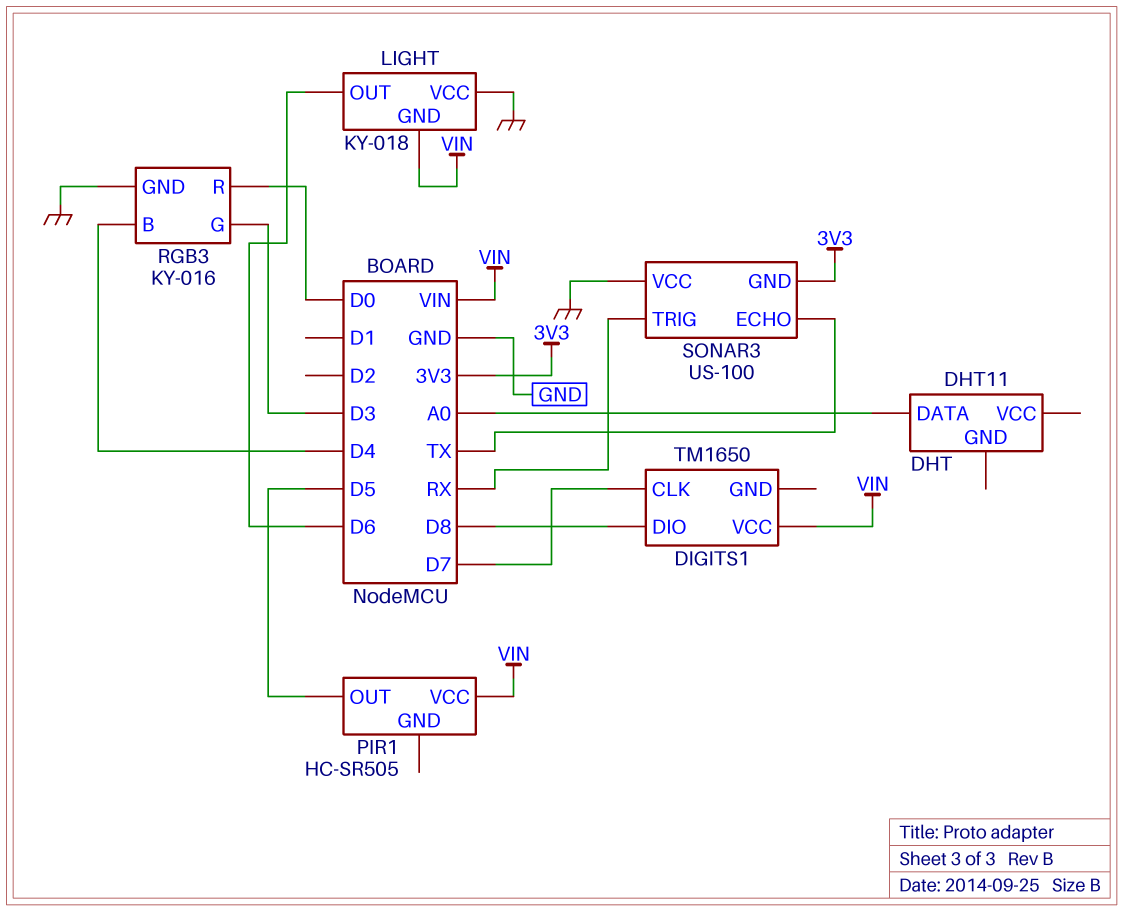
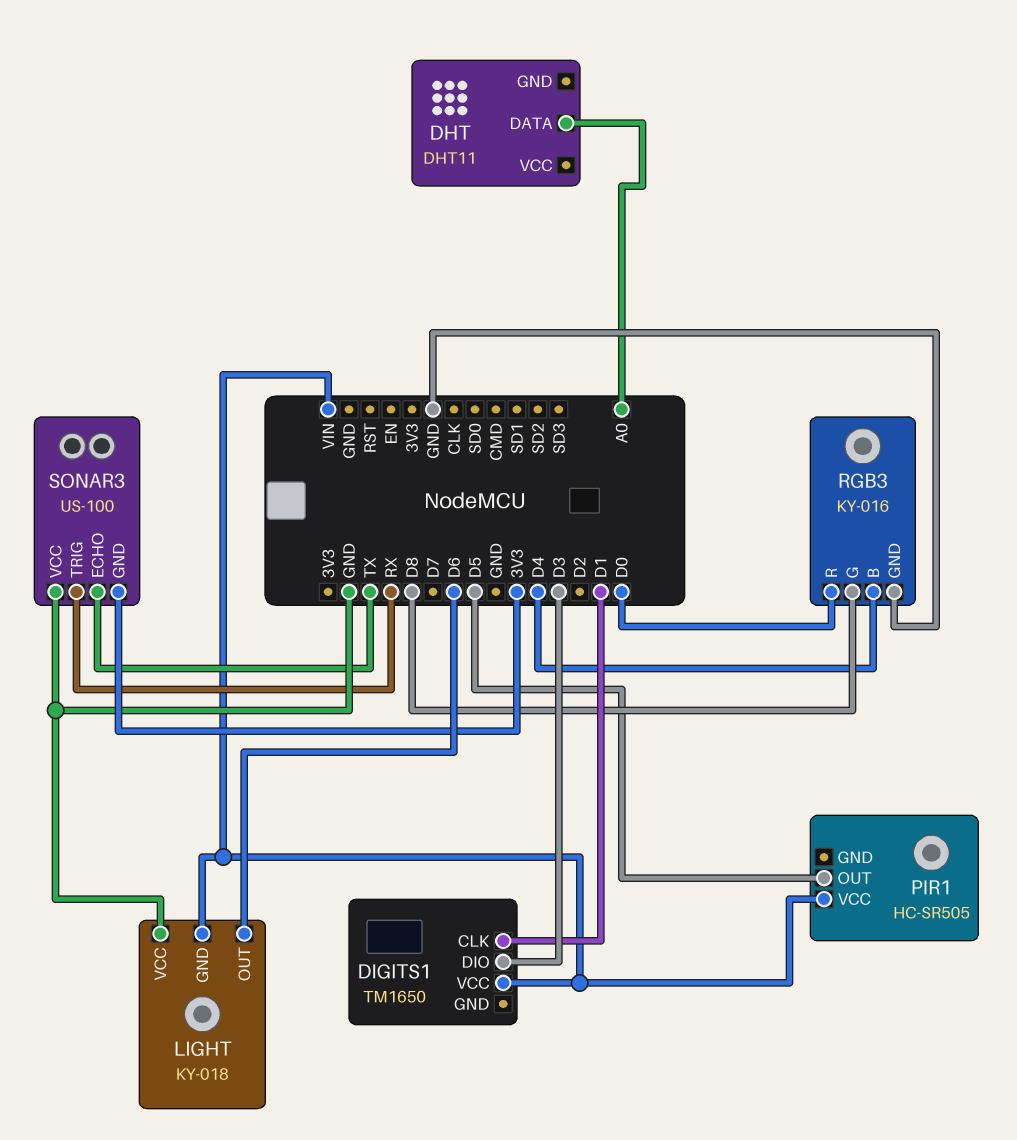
DIGITS1 pin CLK: D7 -> D1
DIGITS1 pin DIO: D8 -> D3
RGB3 pin G: D3 -> D8

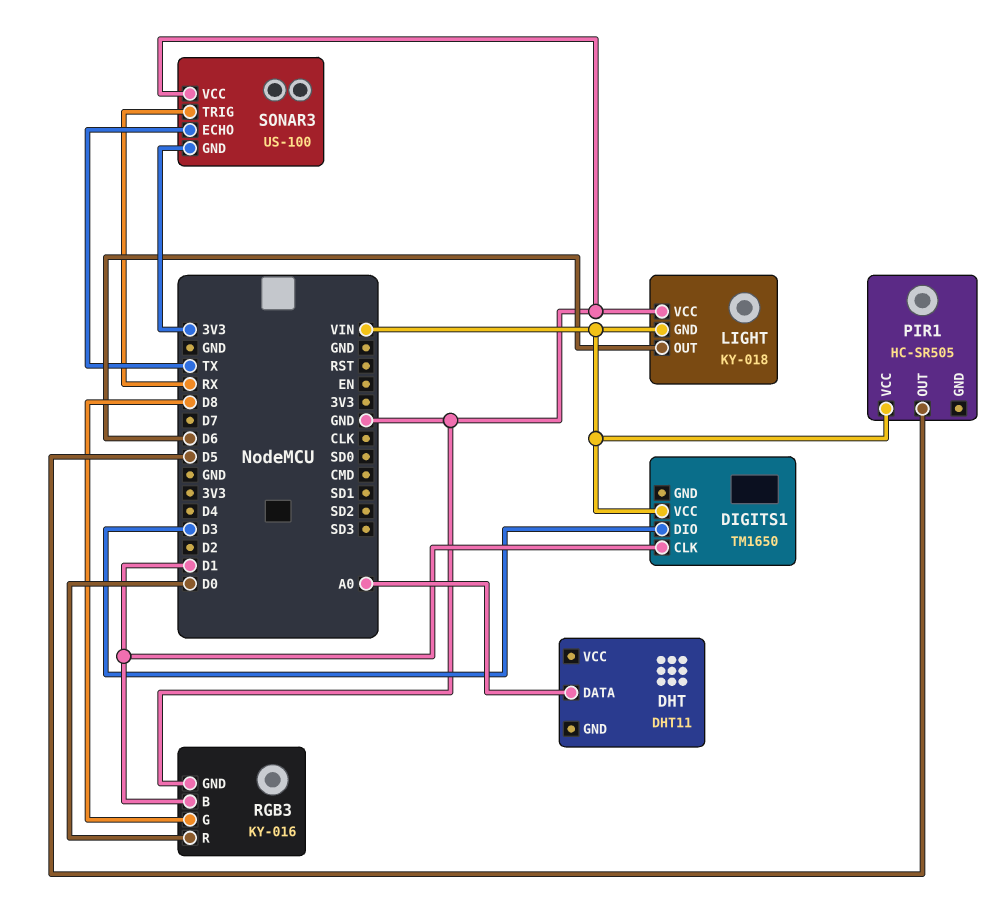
RGB3 pin B: D4 -> D1

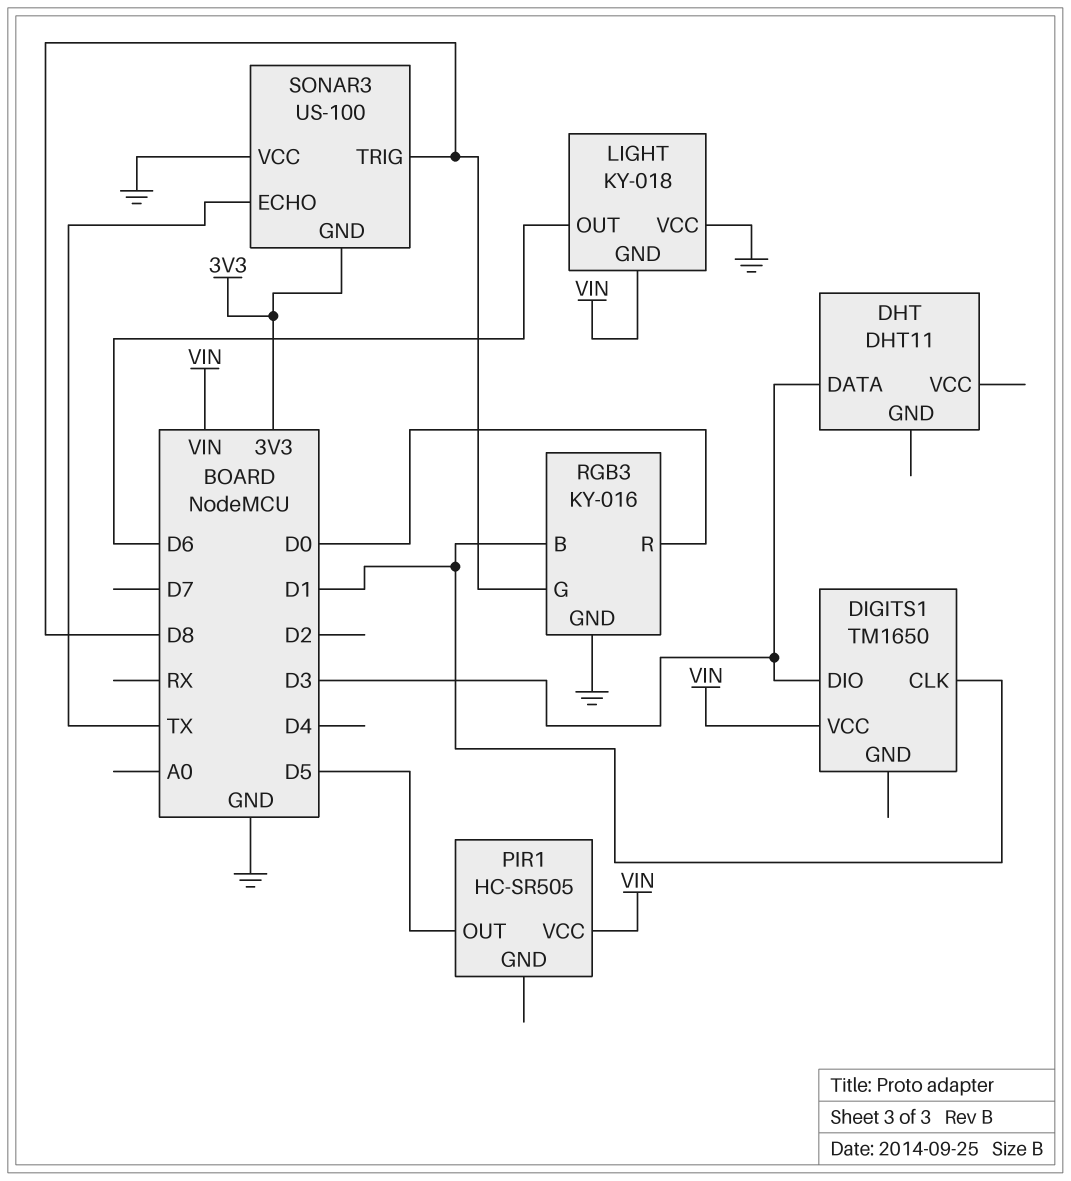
DHT pin DATA: A0 -> D3
SONAR3 pin TRIG: RX -> D8

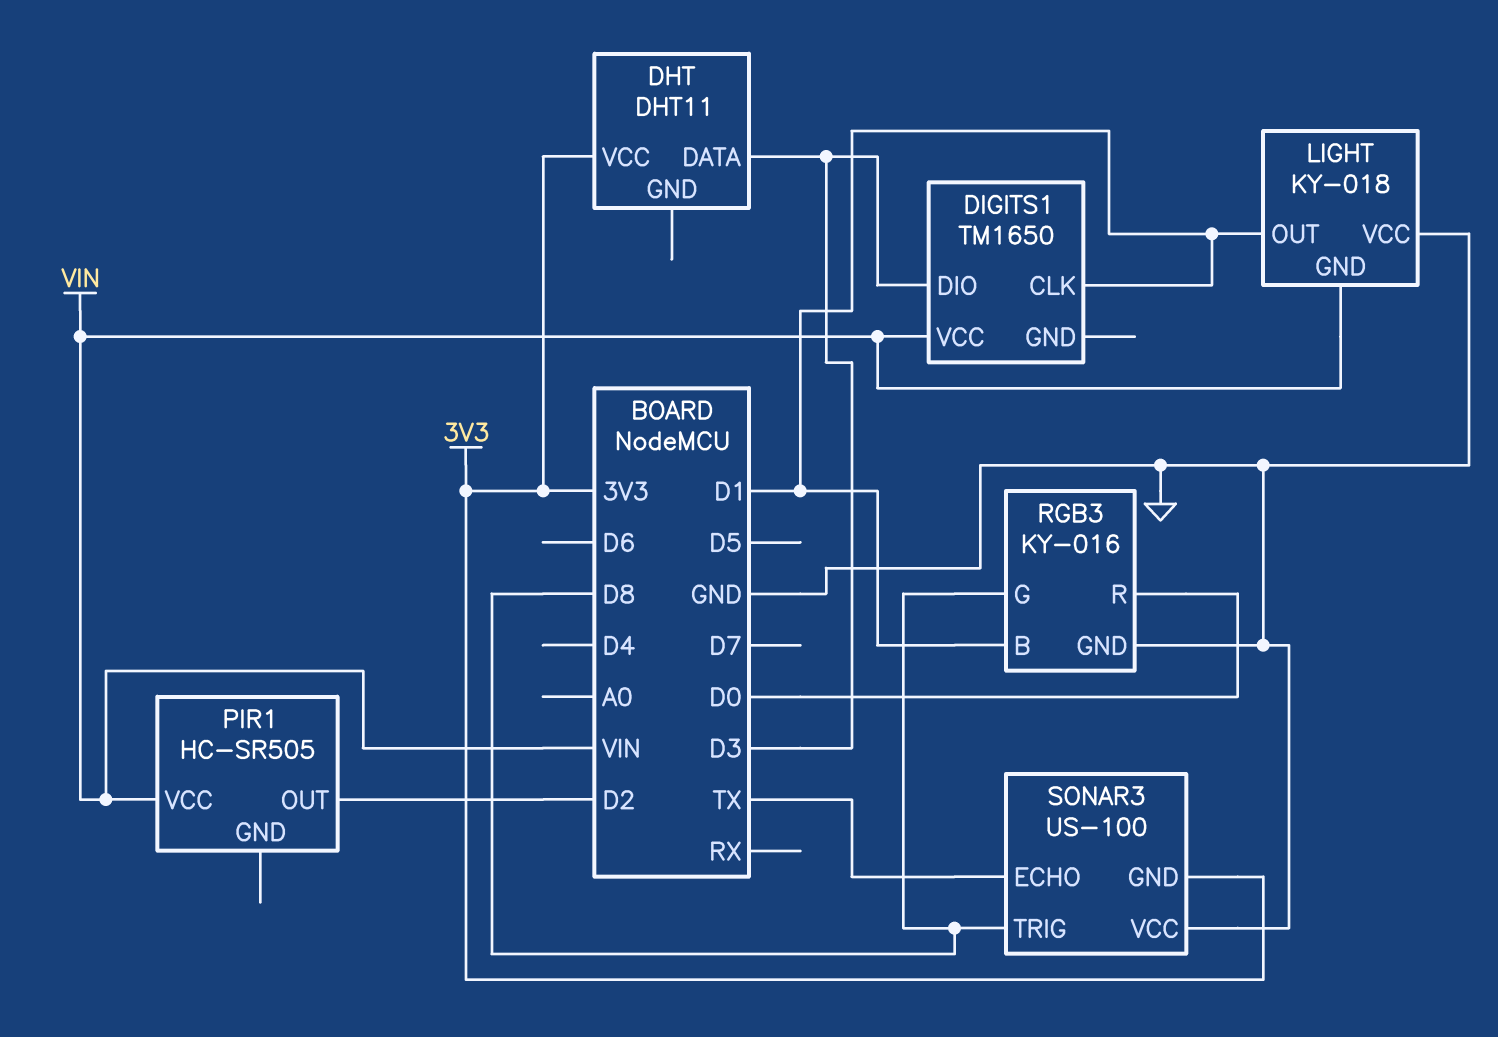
DHT pin VCC: none -> 3V3
LIGHT pin OUT: D6 -> D1
PIR1 pin OUT: D5 -> D2

